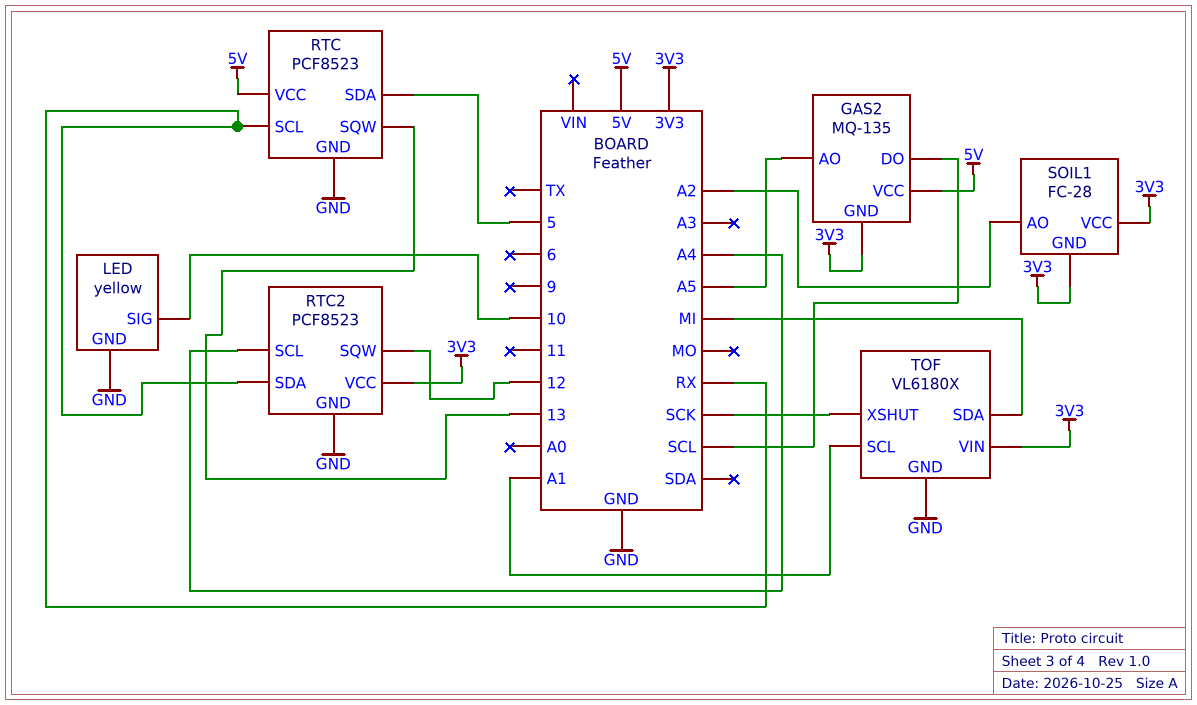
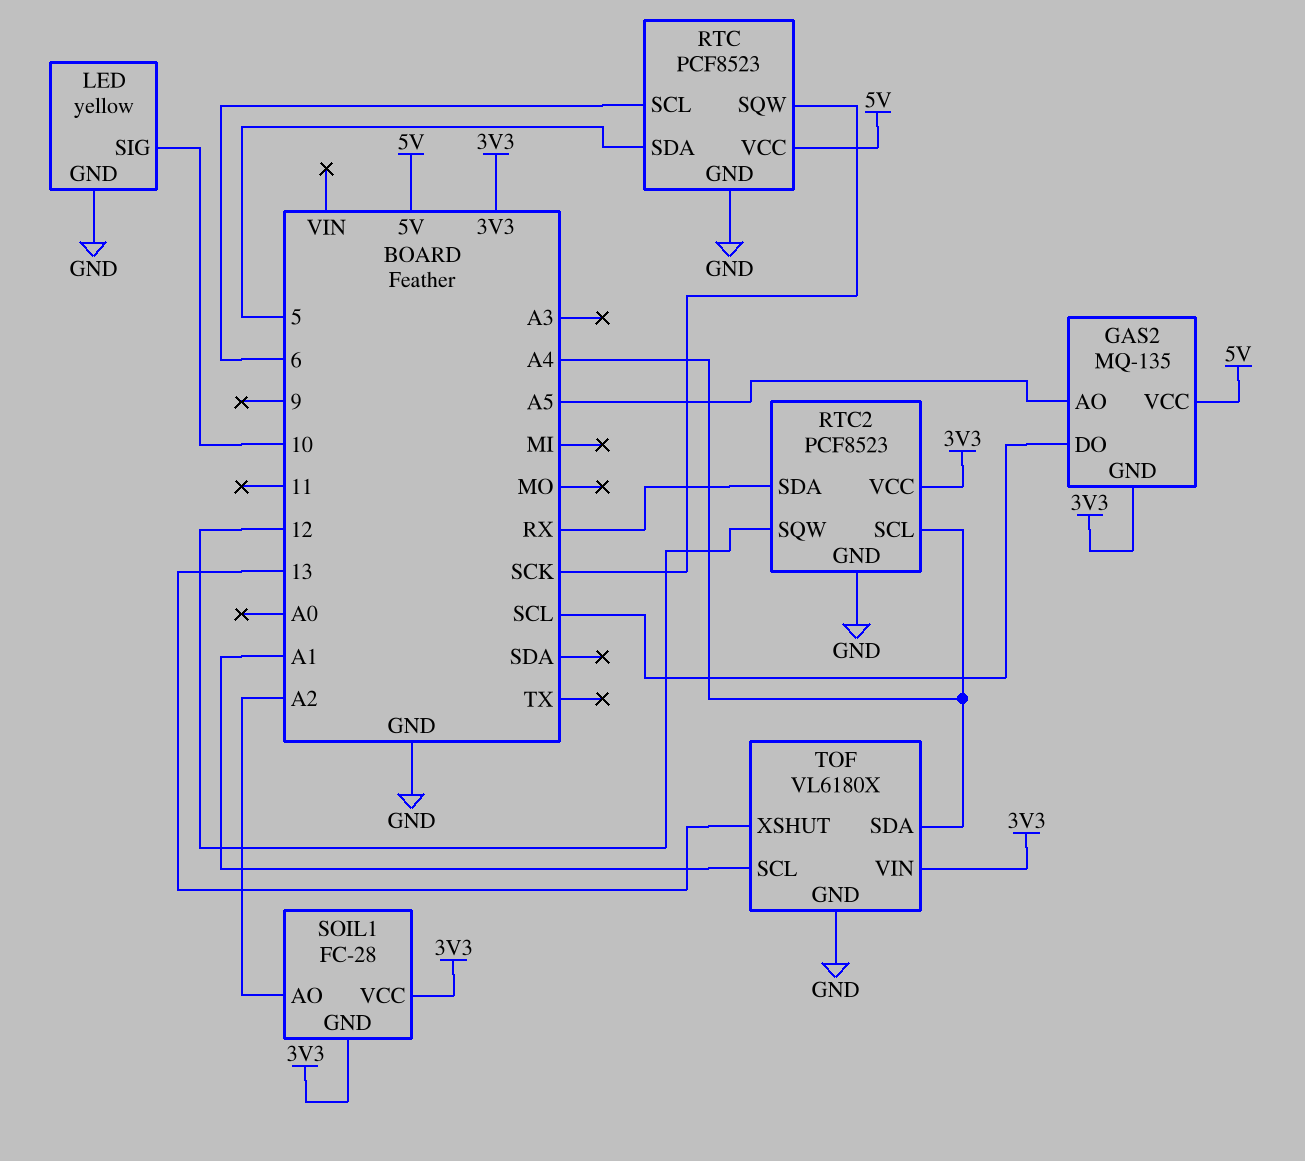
RTC pin SCL: RX -> 6
RTC pin SQW: 13 -> SCK
TOF pin SDA: MI -> A4
TOF pin XSHUT: SCK -> 13

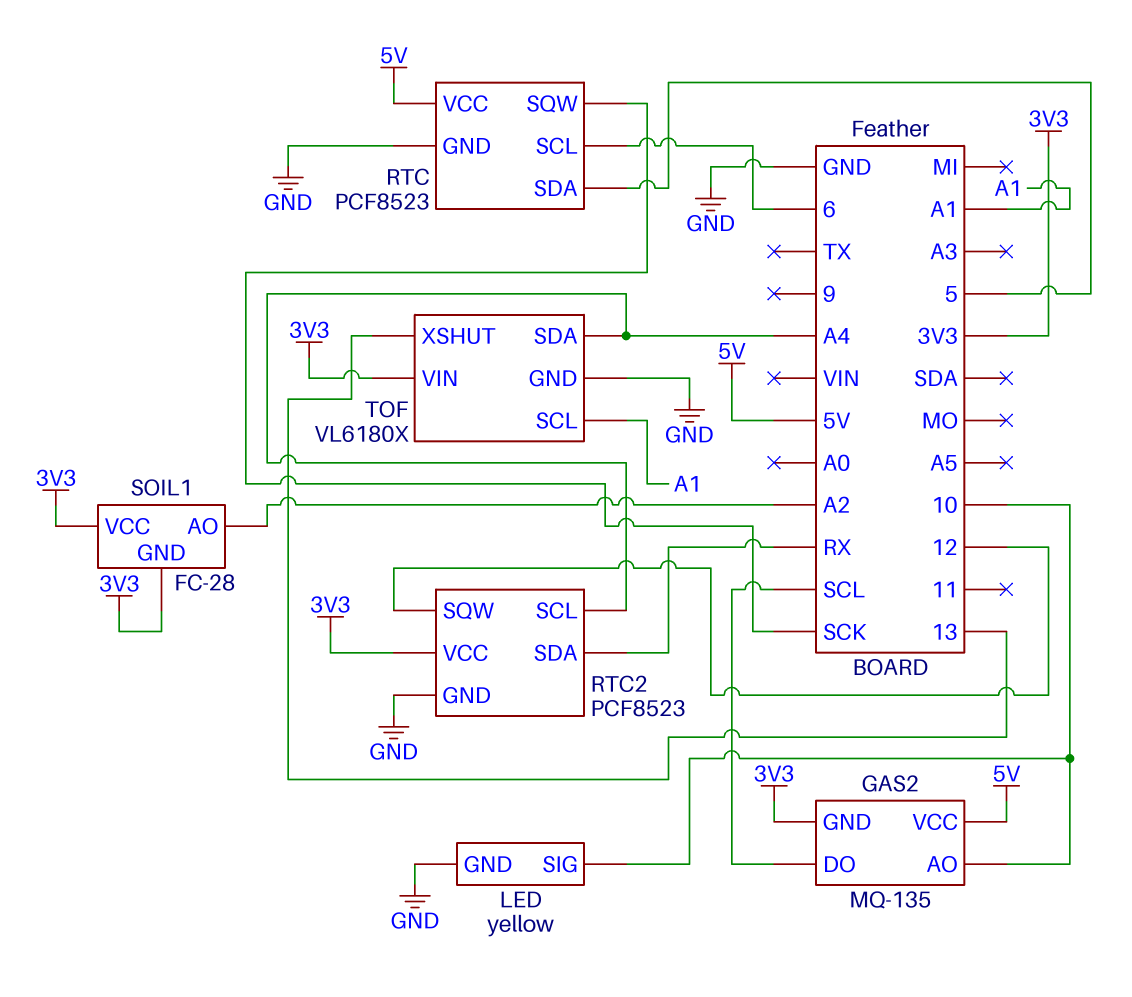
GAS2 pin AO: A5 -> 10

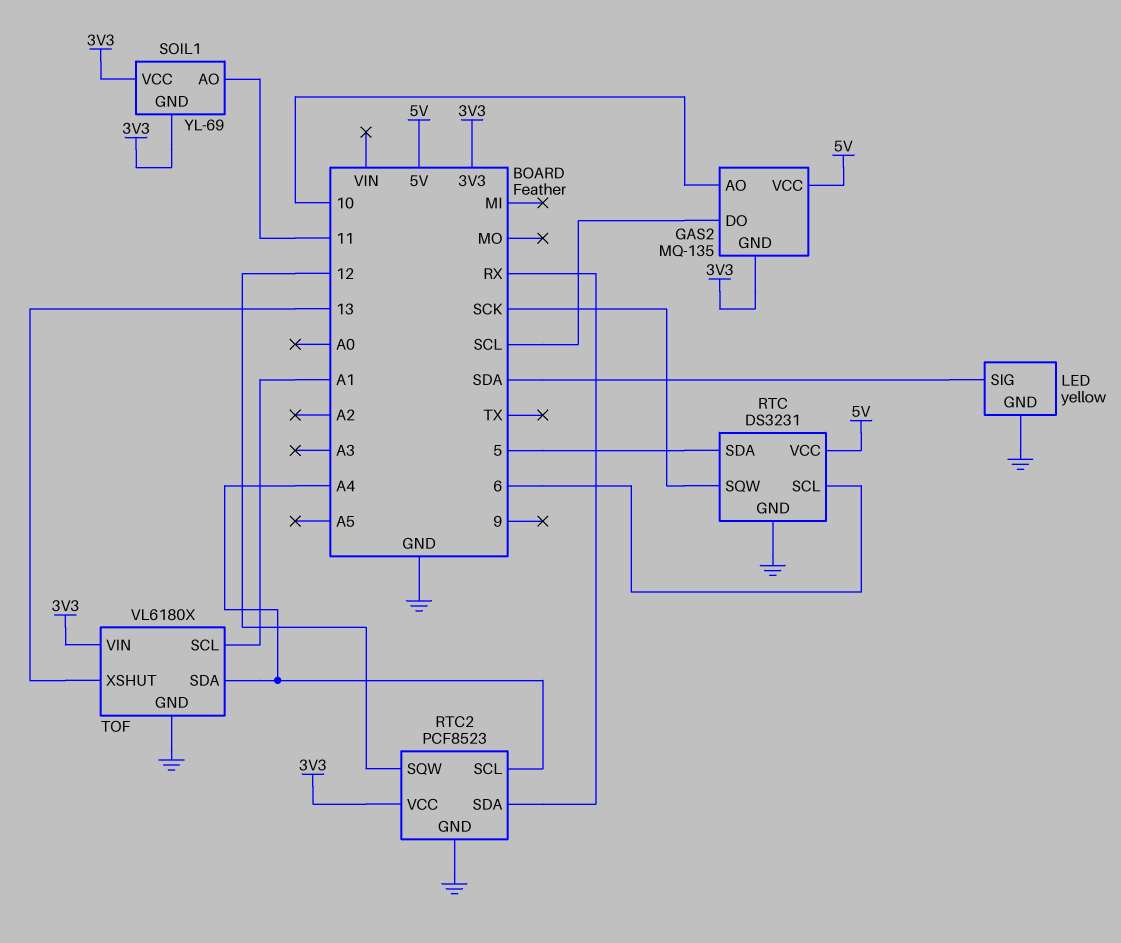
LED pin SIG: 10 -> SDA
RTC: PCF8523 -> DS3231
SOIL1: FC-28 -> YL-69
SOIL1 pin AO: A2 -> 11

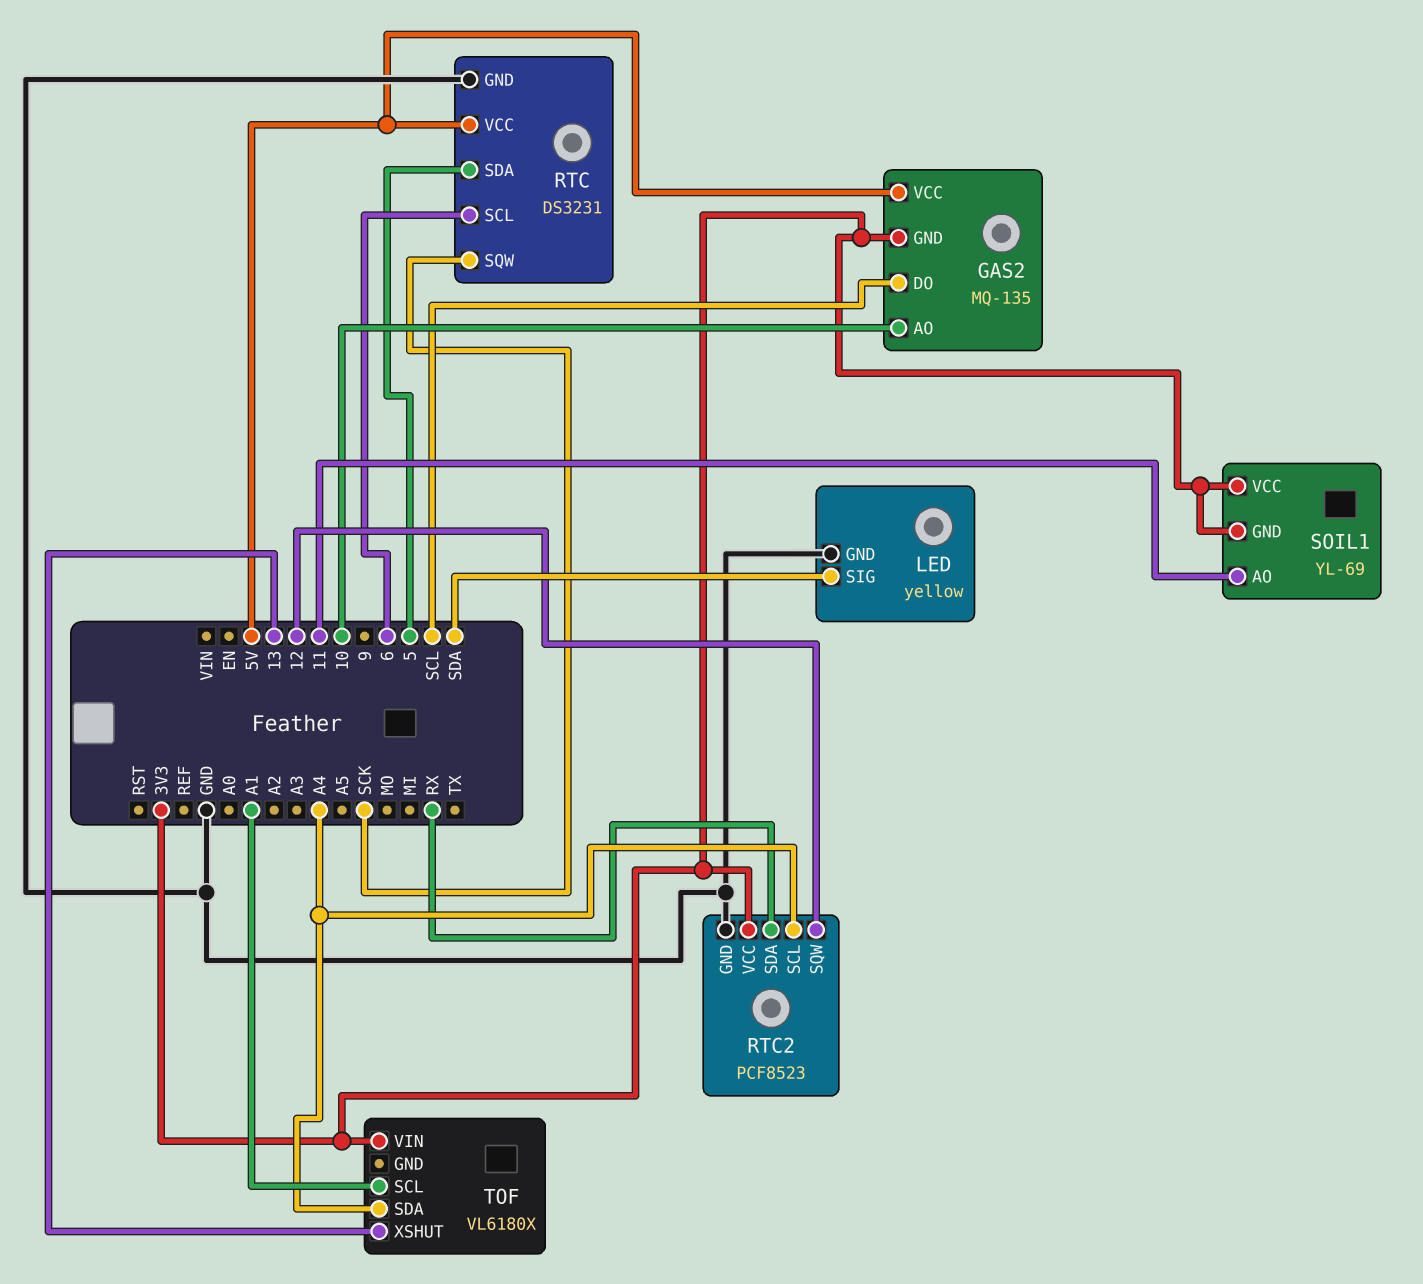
TOF pin GND: GND -> none

